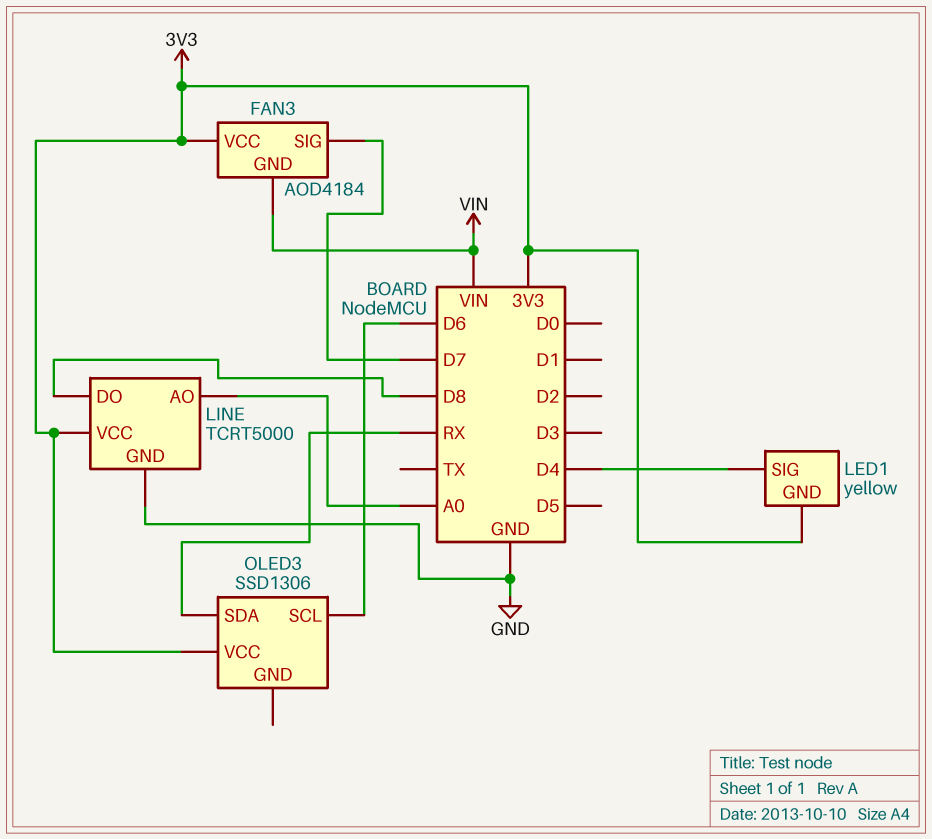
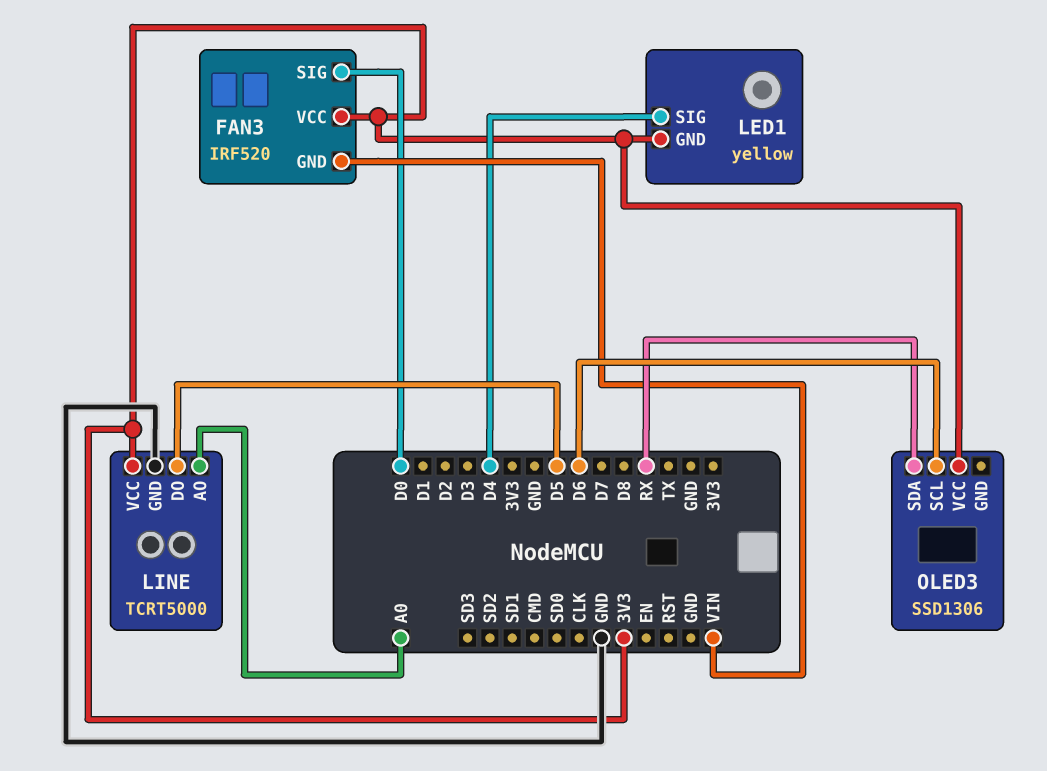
FAN3: AOD4184 -> IRF520
FAN3 pin SIG: D7 -> D0
LINE pin DO: D8 -> D5

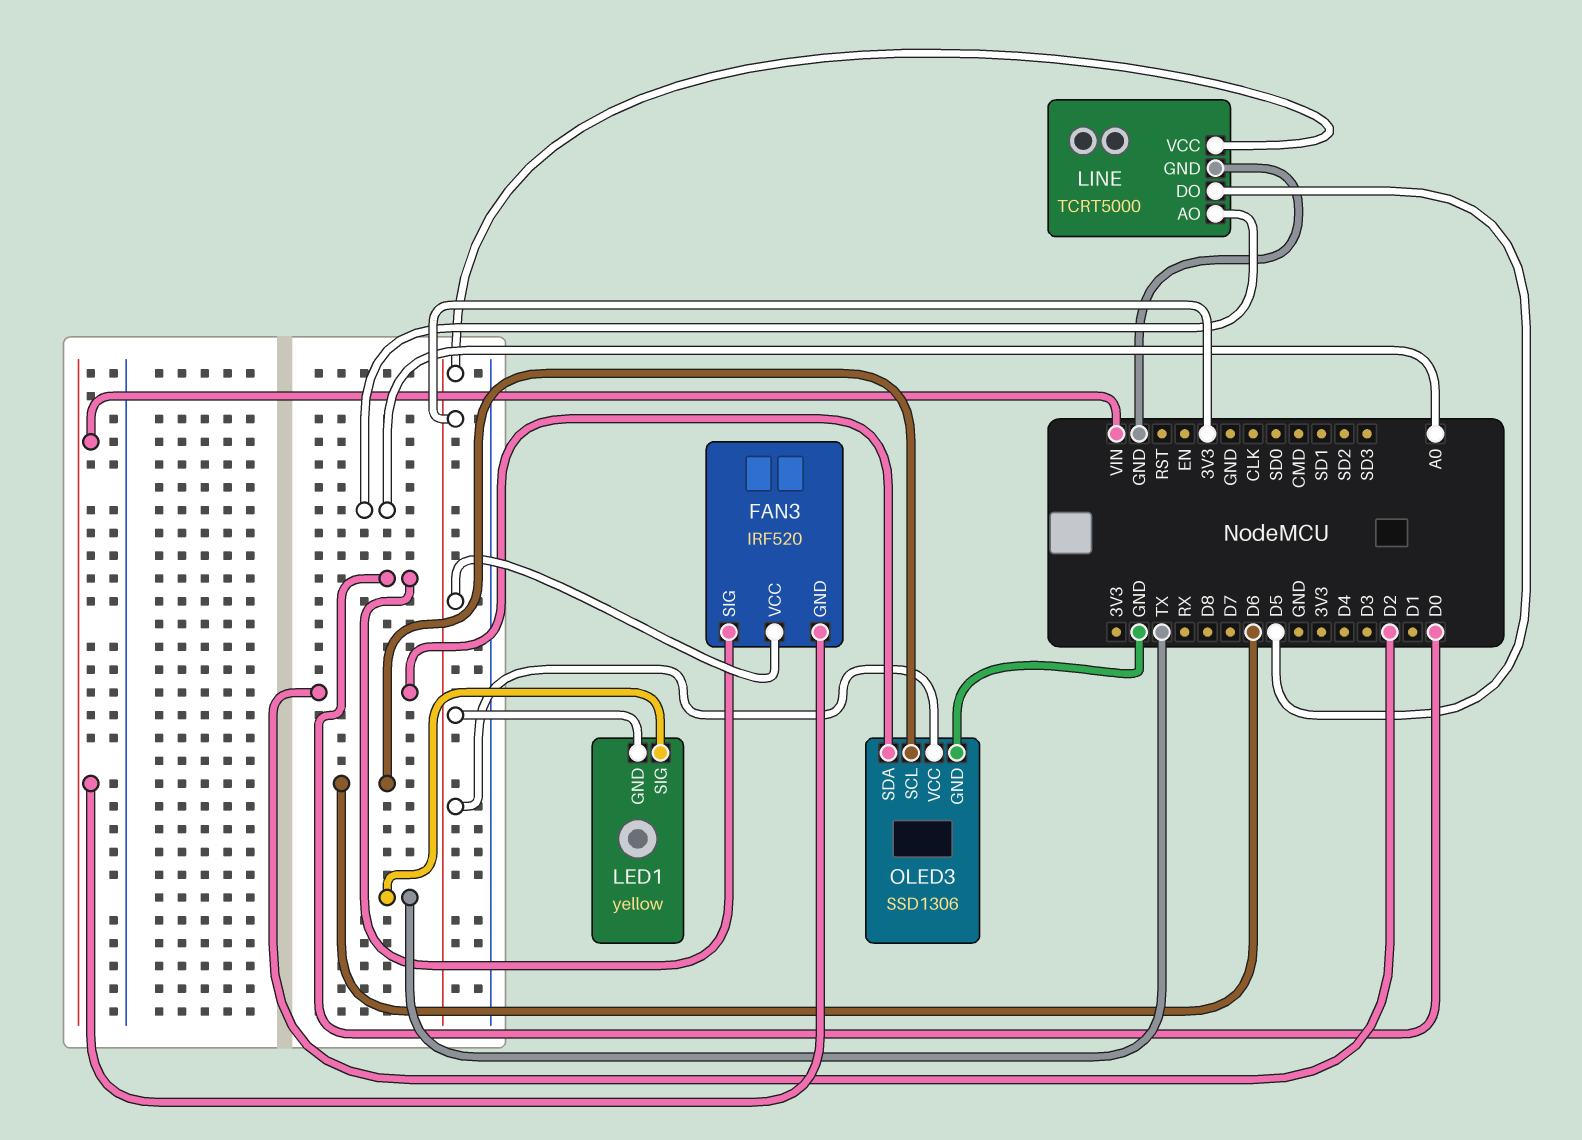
LED1 pin SIG: D4 -> TX
OLED3 pin GND: none -> GND
OLED3 pin SDA: RX -> D2

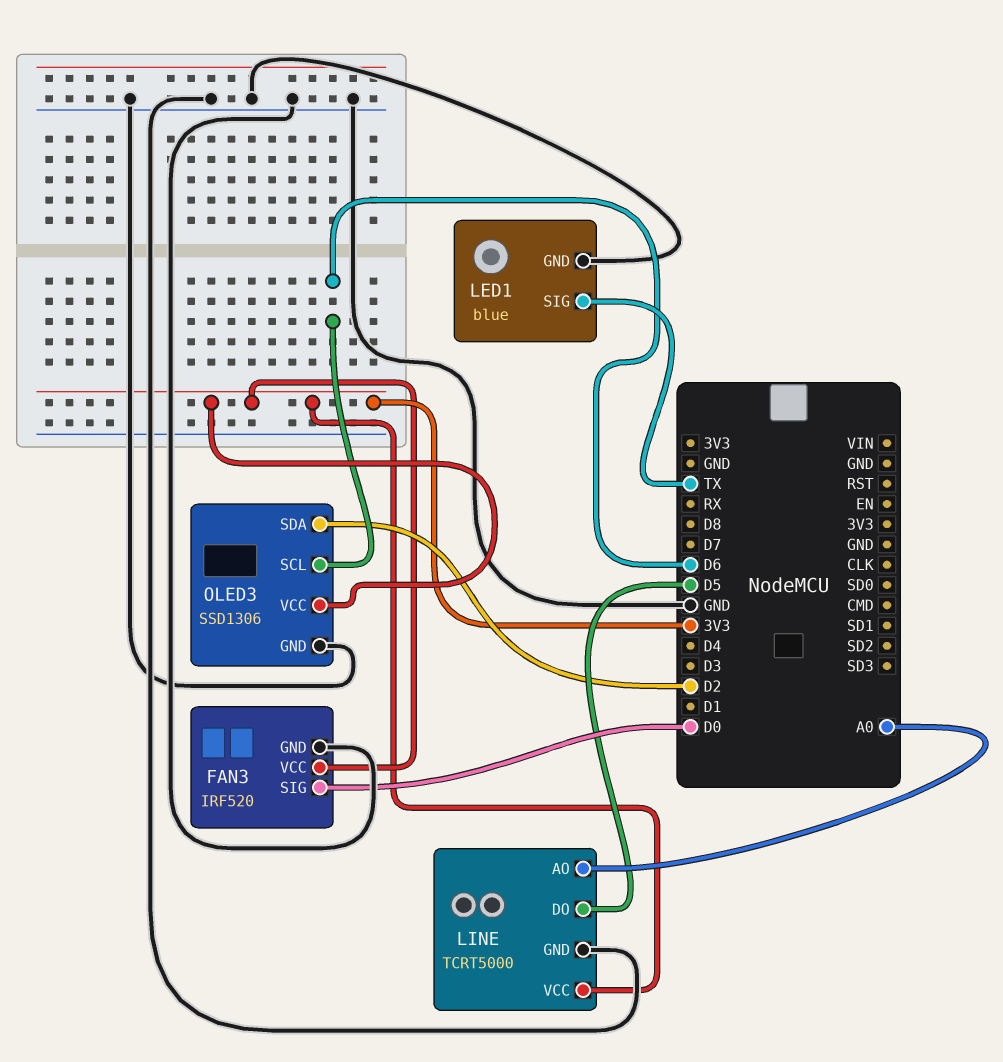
FAN3 pin GND: VIN -> GND
LED1: yellow -> blue
LED1 pin GND: 3V3 -> GND

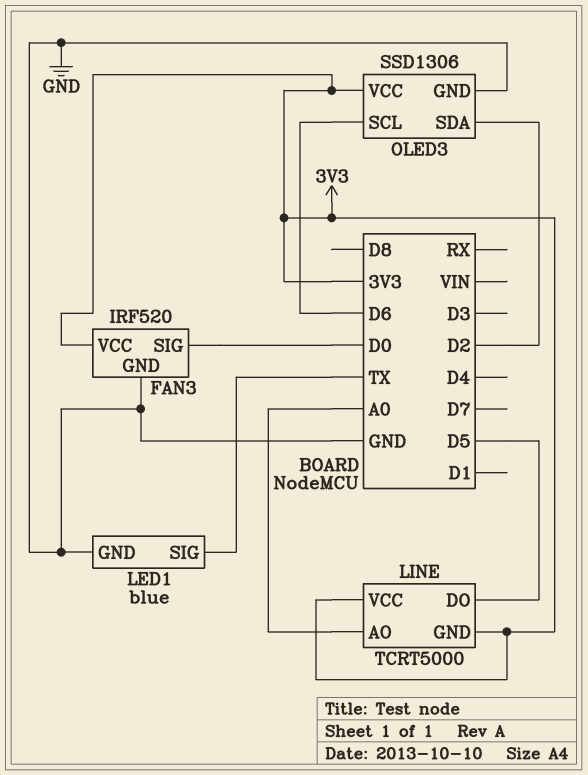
LINE pin GND: GND -> 3V3

